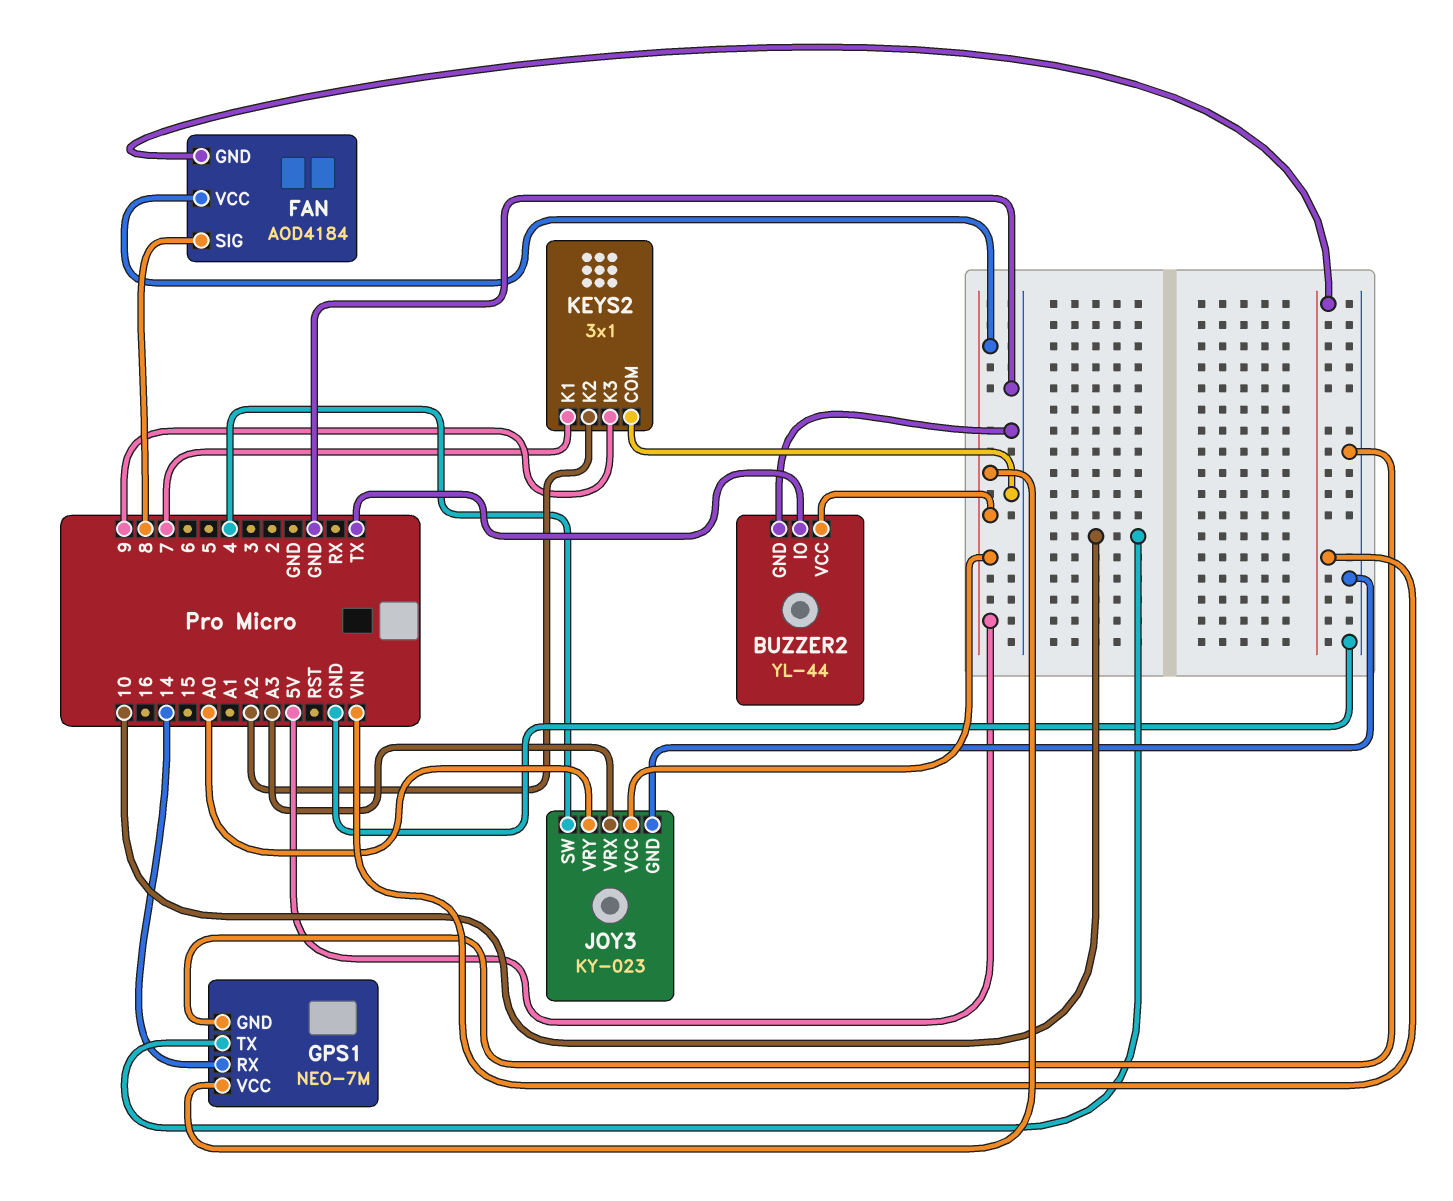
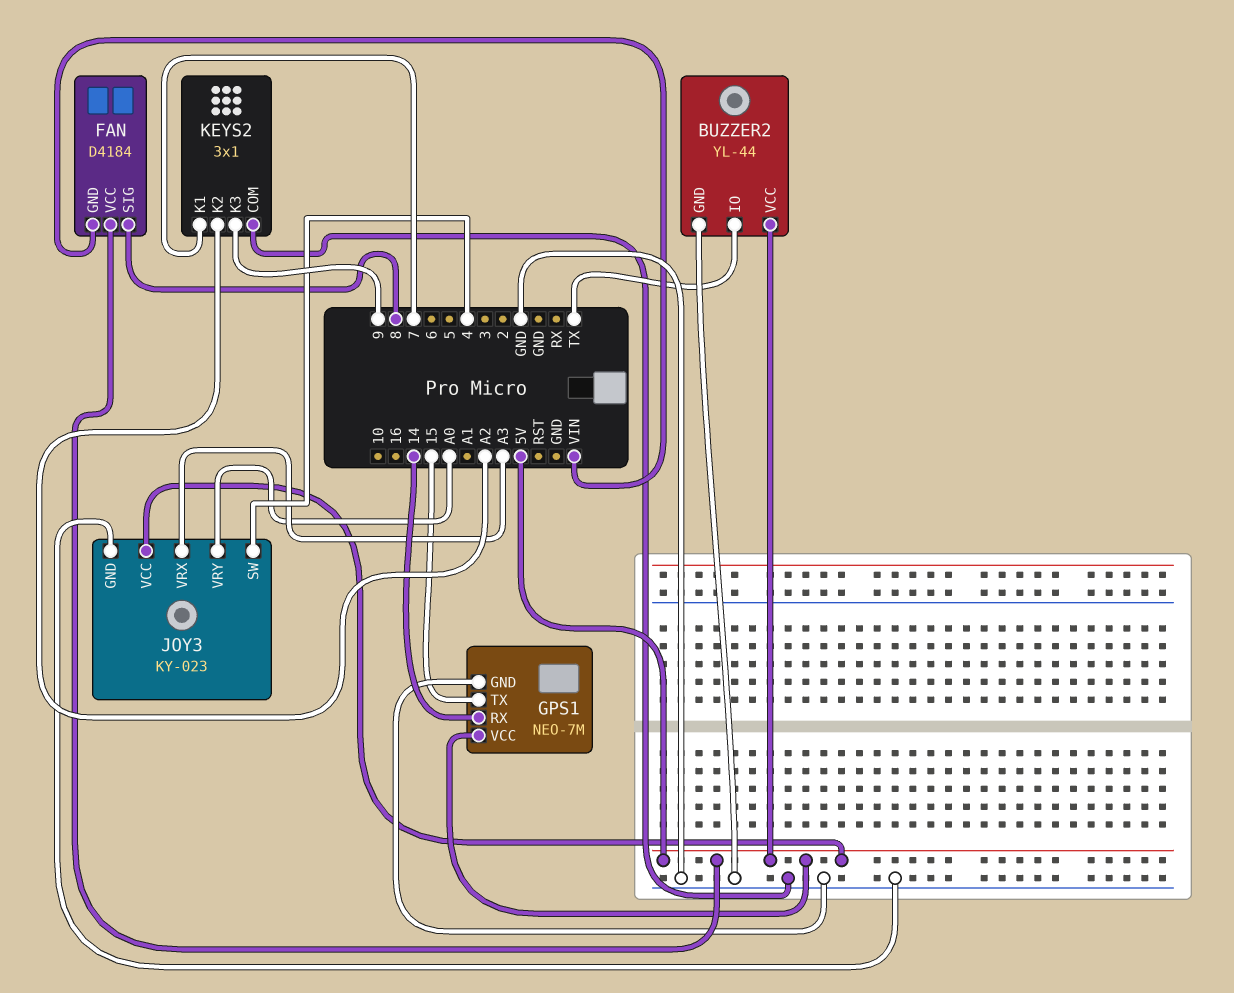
FAN: AOD4184 -> D4184
GPS1 pin TX: 10 -> 15

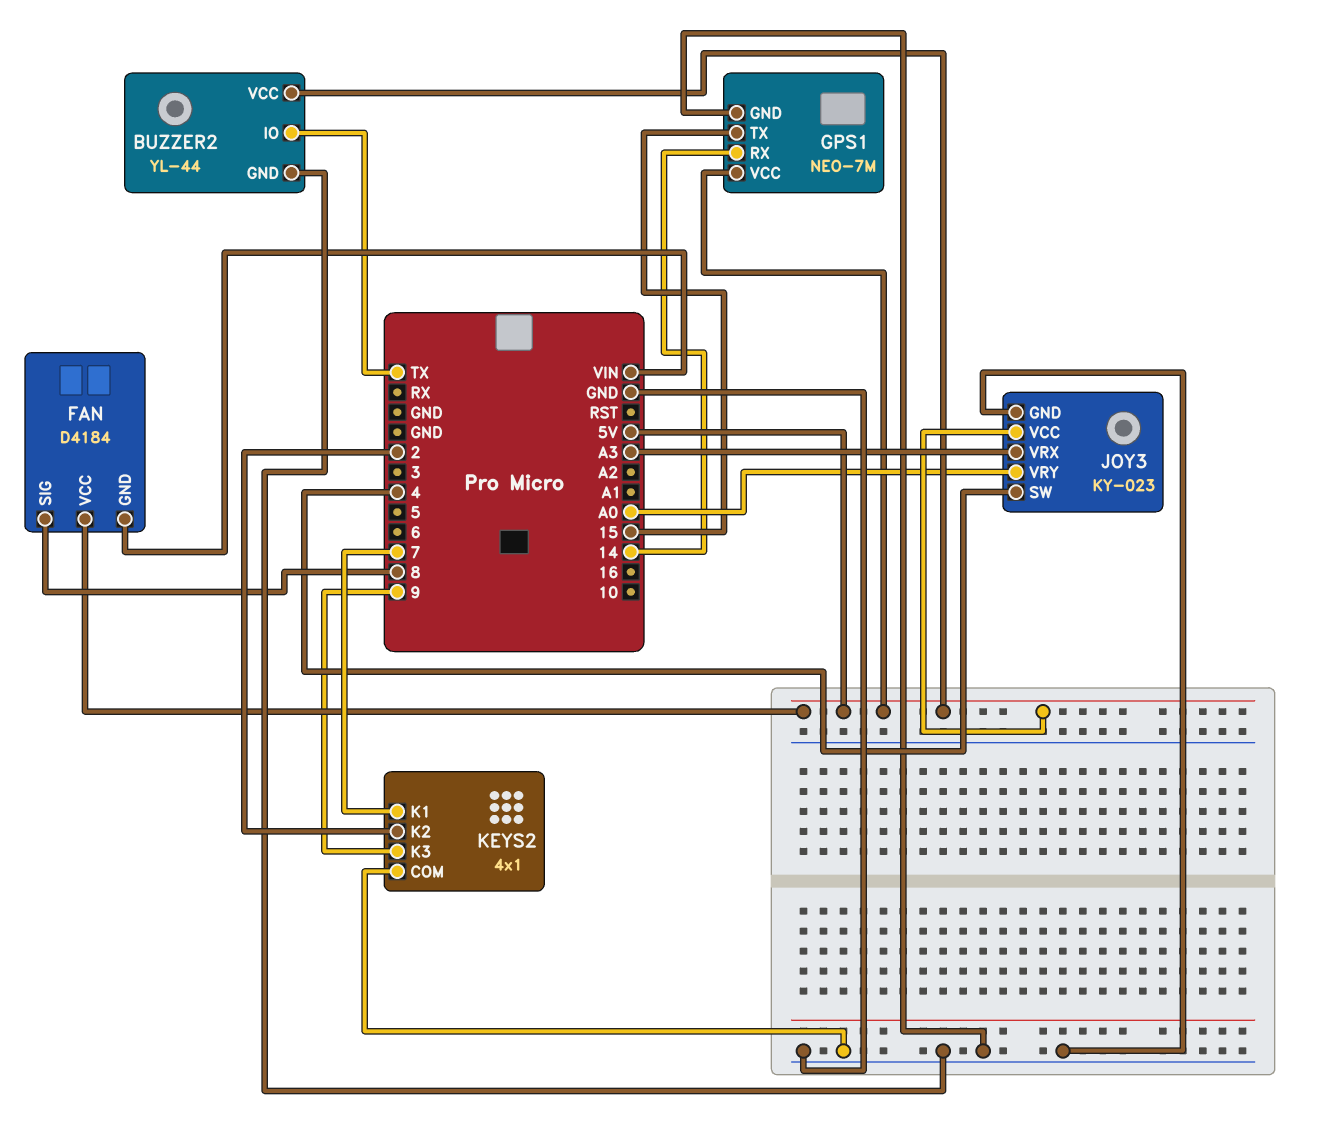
KEYS2: 3x1 -> 4x1
KEYS2 pin K2: A2 -> 2

